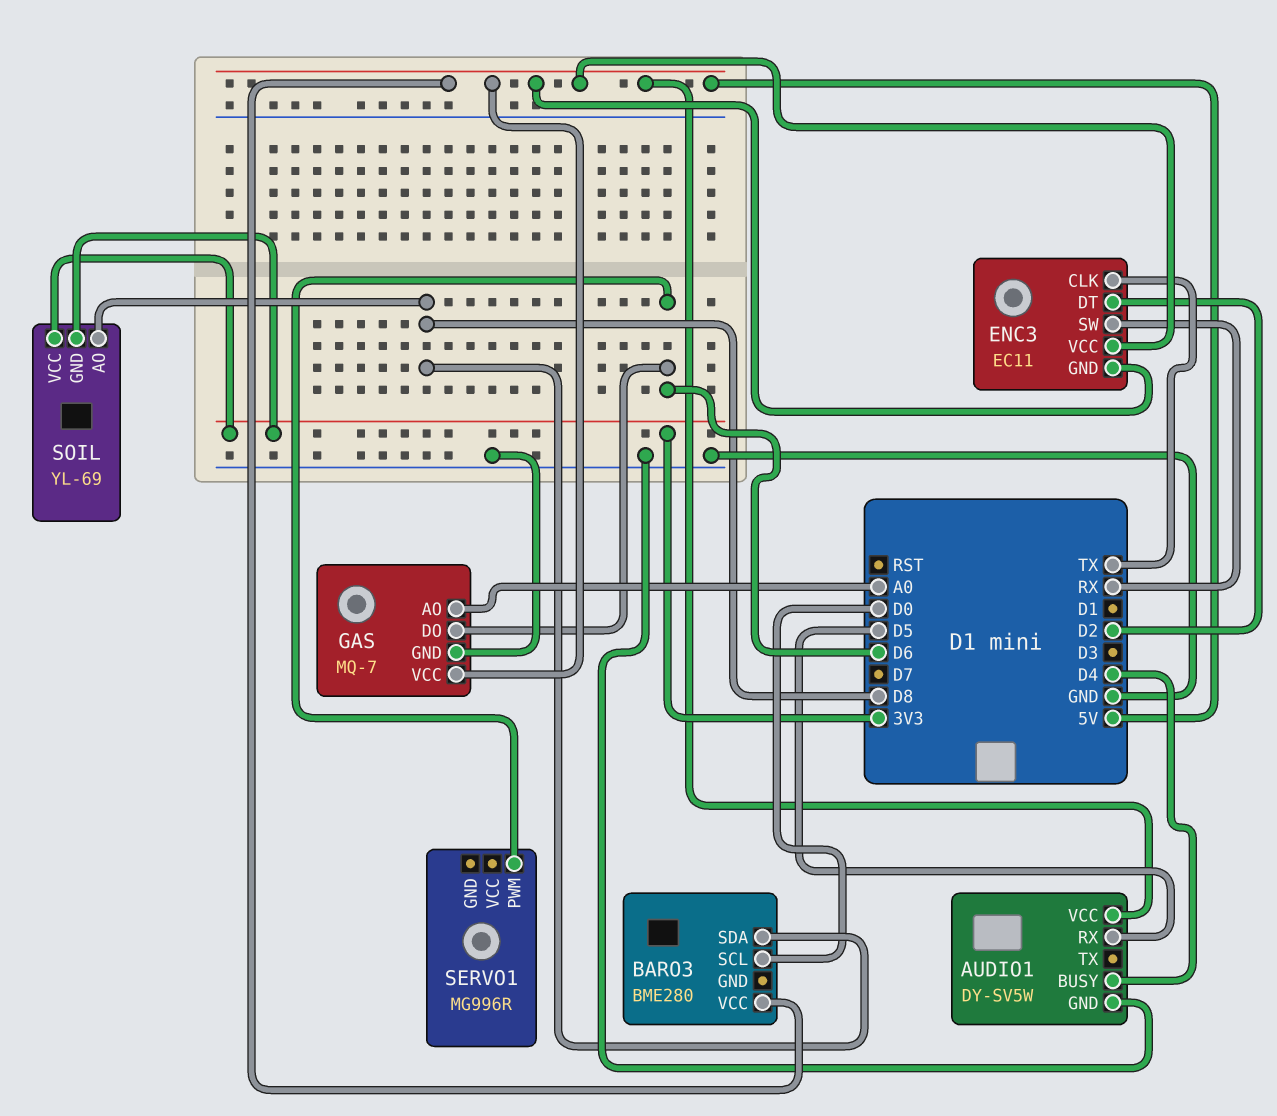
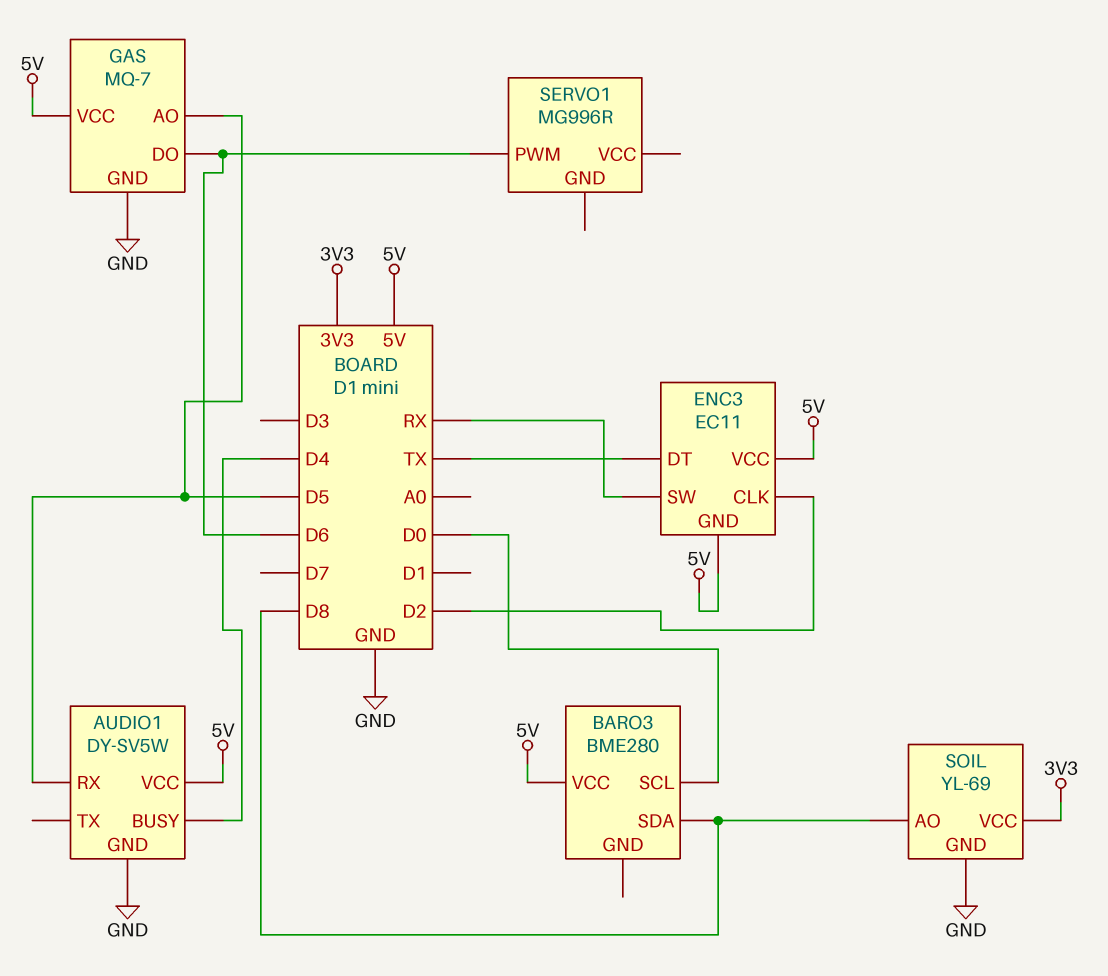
ENC3 pin CLK: TX -> D2
ENC3 pin DT: D2 -> TX
GAS pin AO: A0 -> D5
SOIL pin GND: 3V3 -> GND

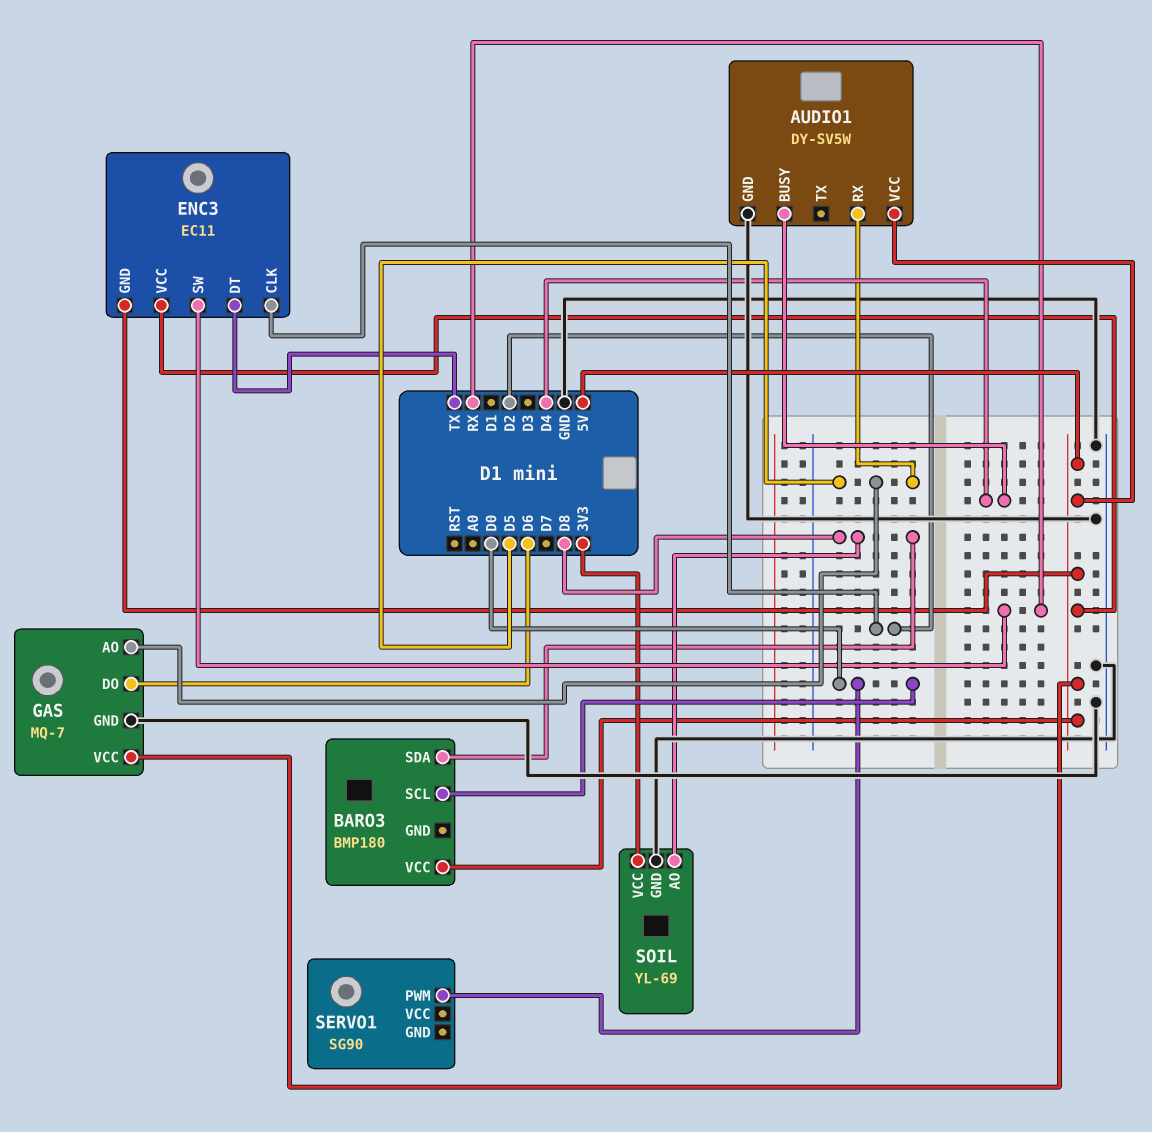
BARO3: BME280 -> BMP180
SERVO1: MG996R -> SG90
SERVO1 pin PWM: D6 -> D0

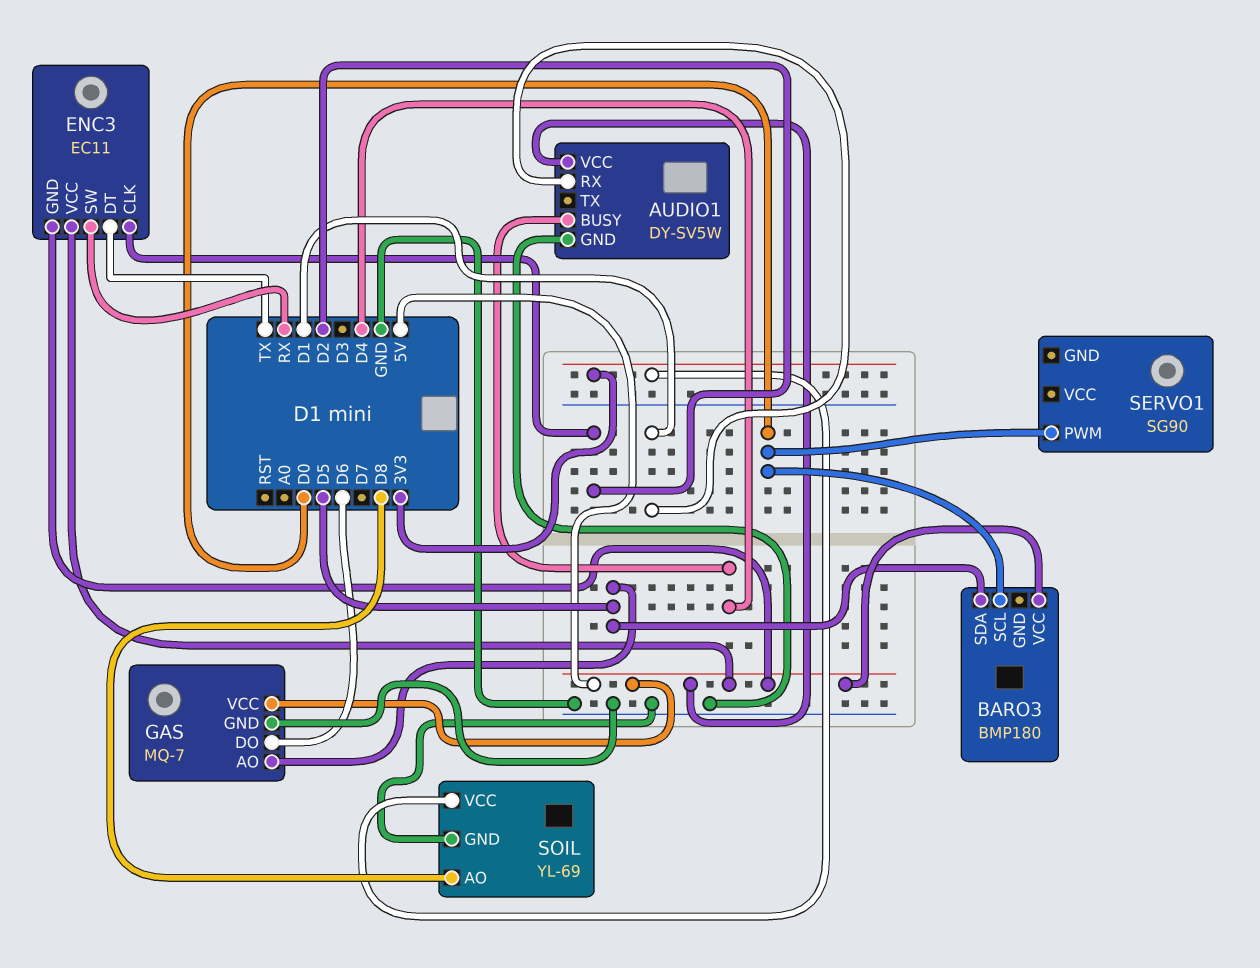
AUDIO1 pin RX: D5 -> D1
BARO3 pin SDA: D8 -> D5

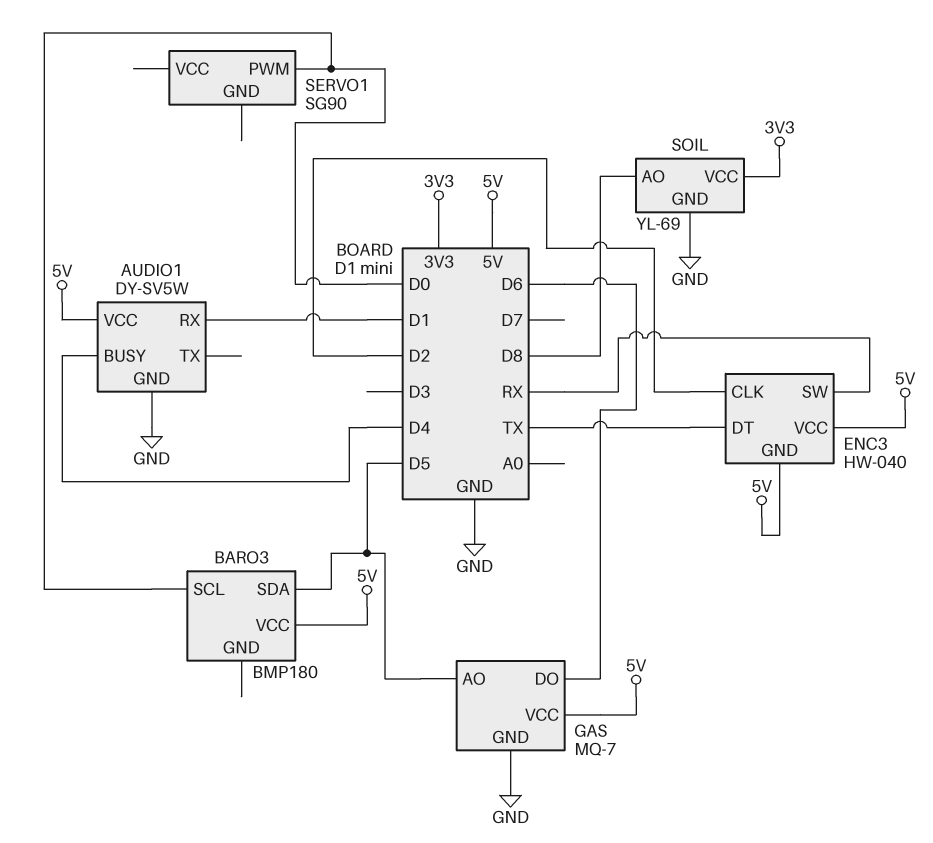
ENC3: EC11 -> HW-040

